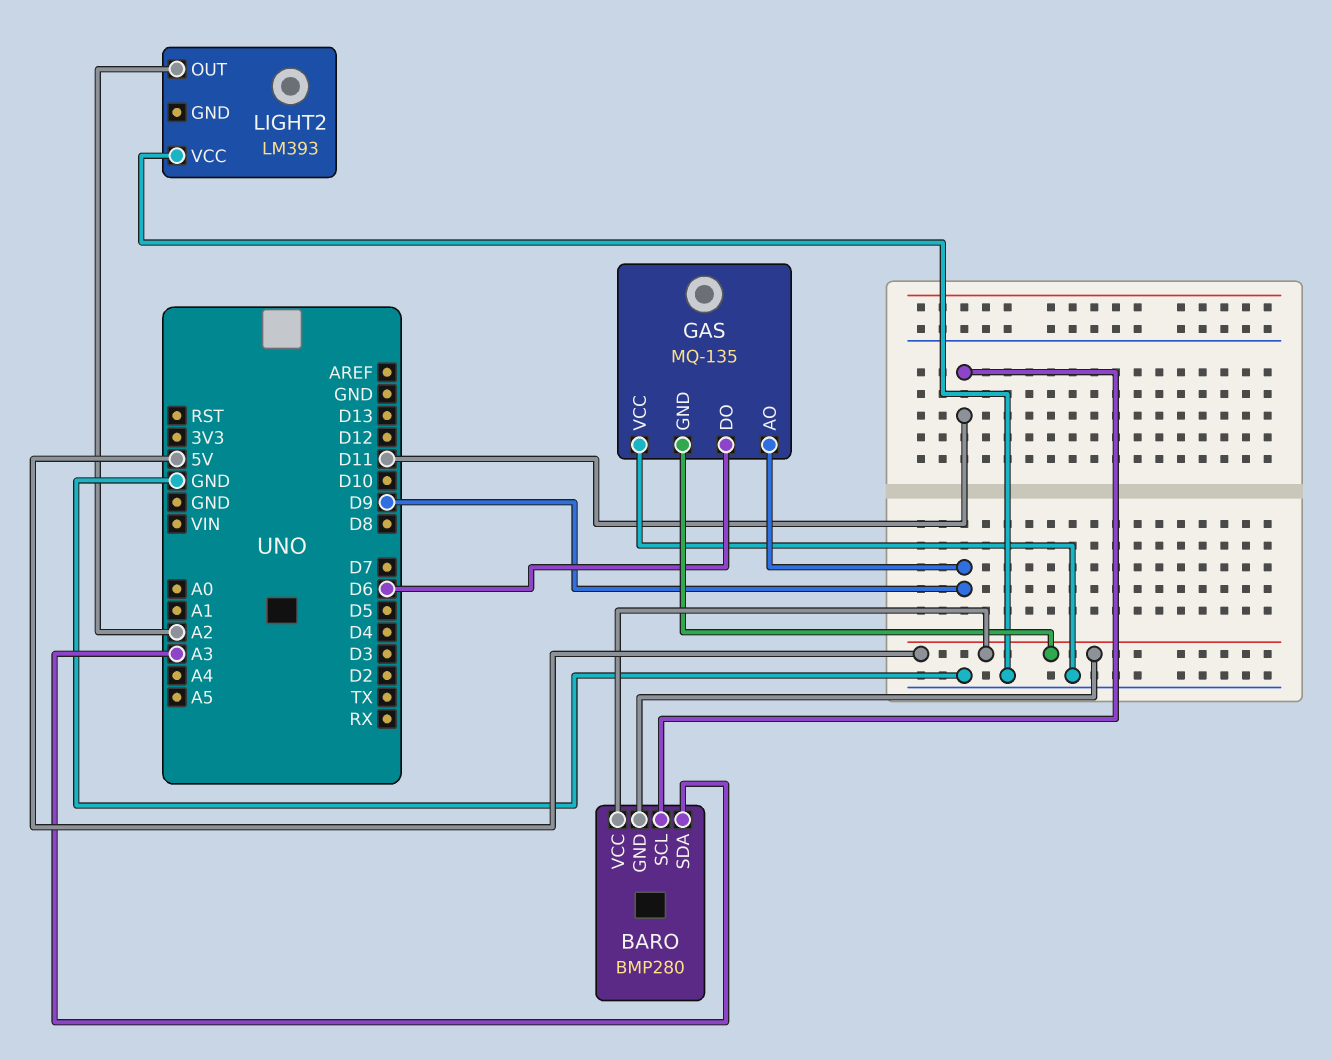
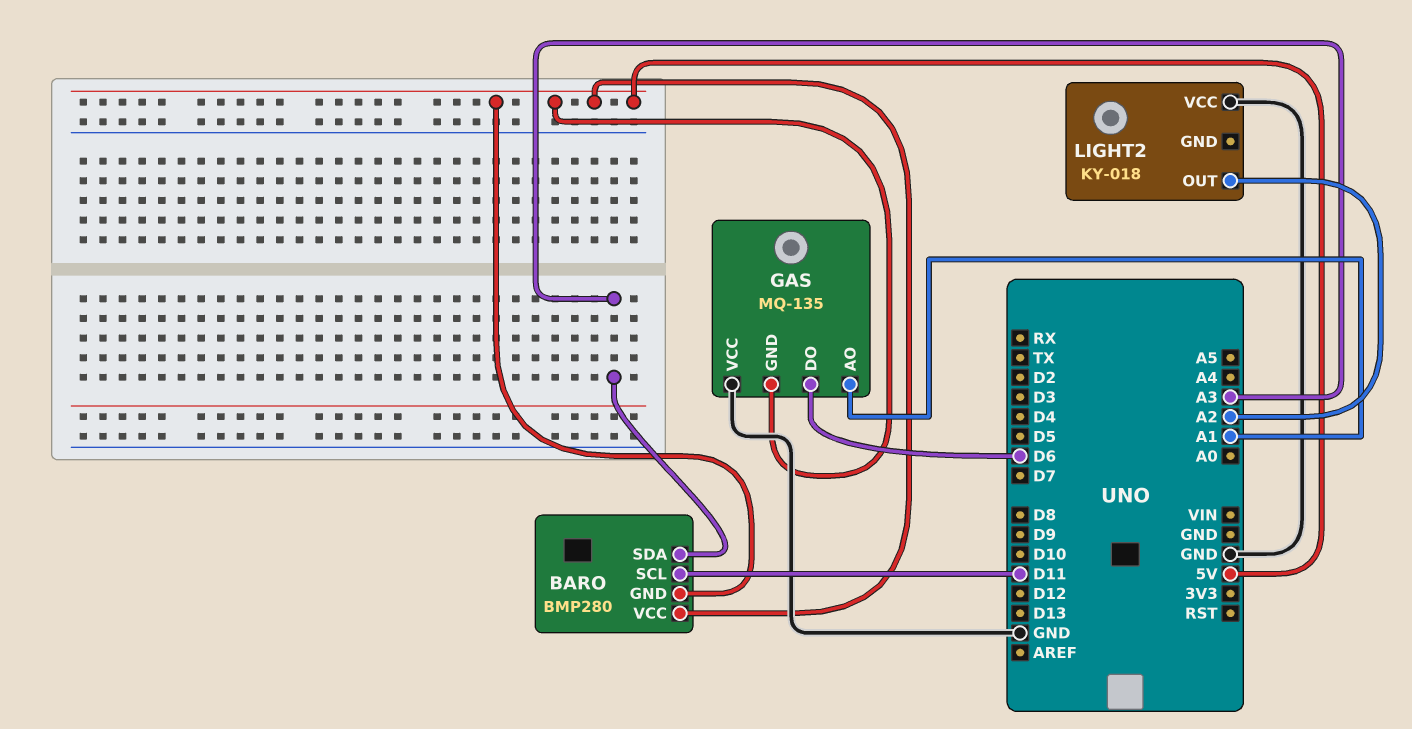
GAS pin AO: D9 -> A1
LIGHT2: LM393 -> KY-018

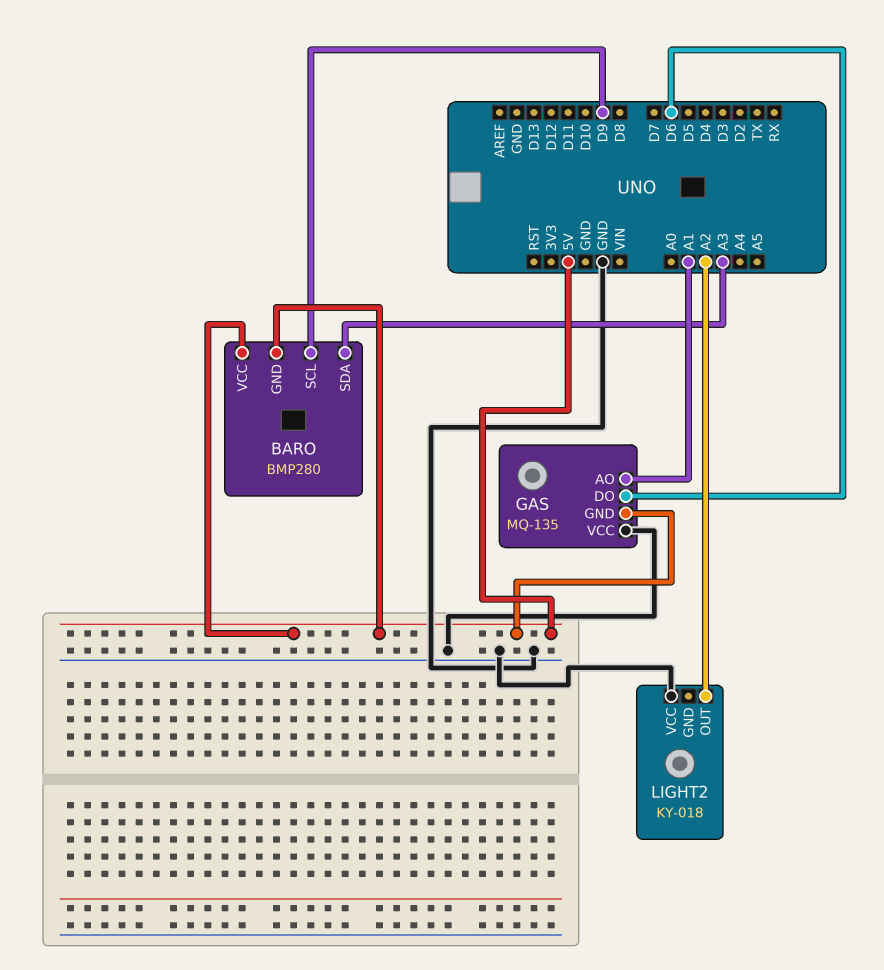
BARO pin SCL: D11 -> D9

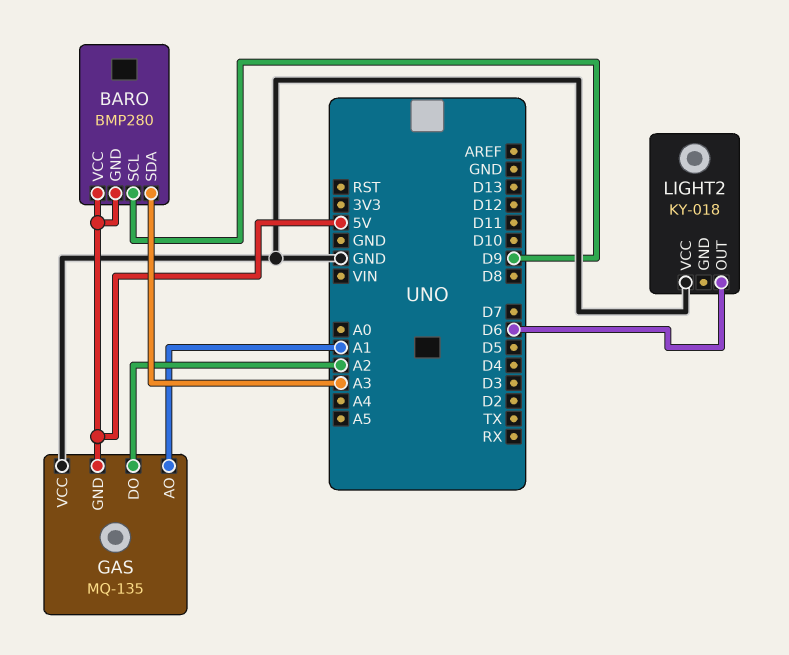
GAS pin DO: D6 -> A2
LIGHT2 pin OUT: A2 -> D6

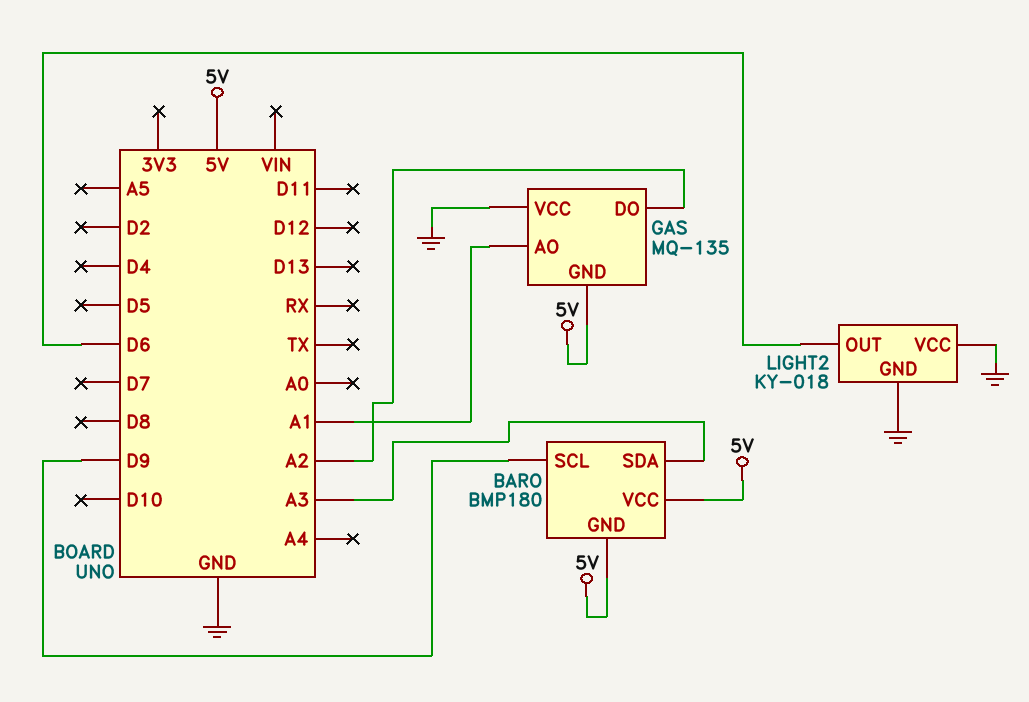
BARO: BMP280 -> BMP180
LIGHT2 pin GND: none -> GND

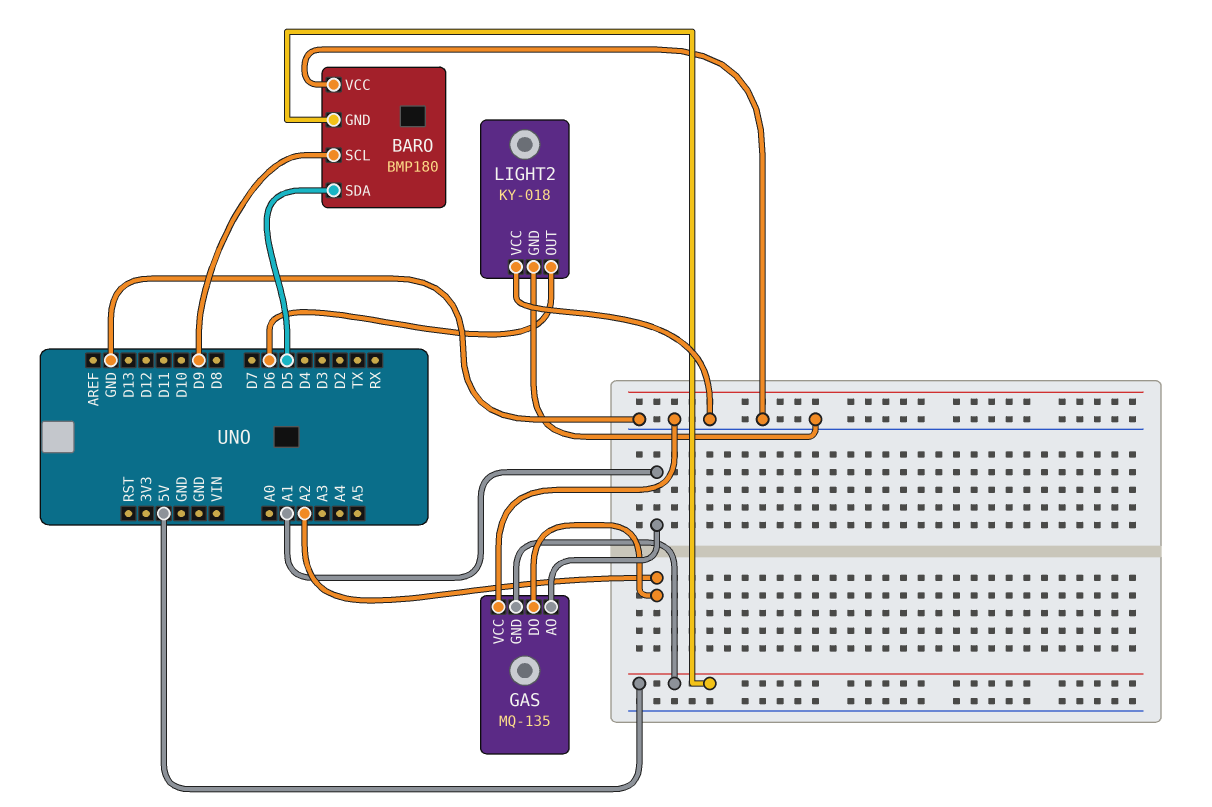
BARO pin SDA: A3 -> D5
BARO pin VCC: 5V -> GND

